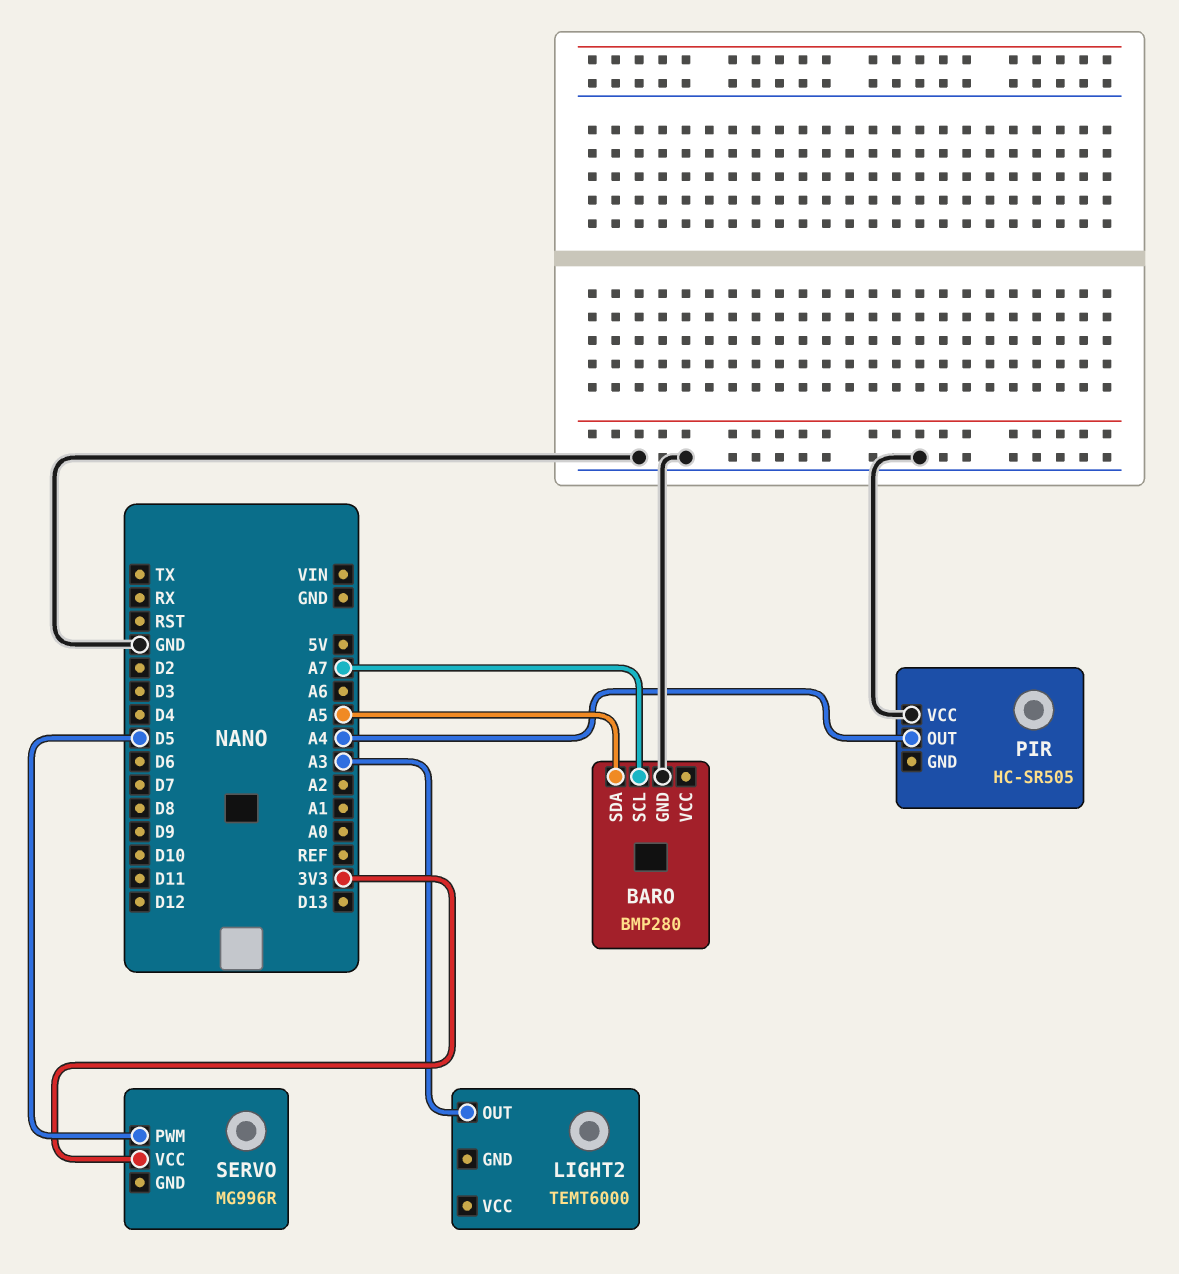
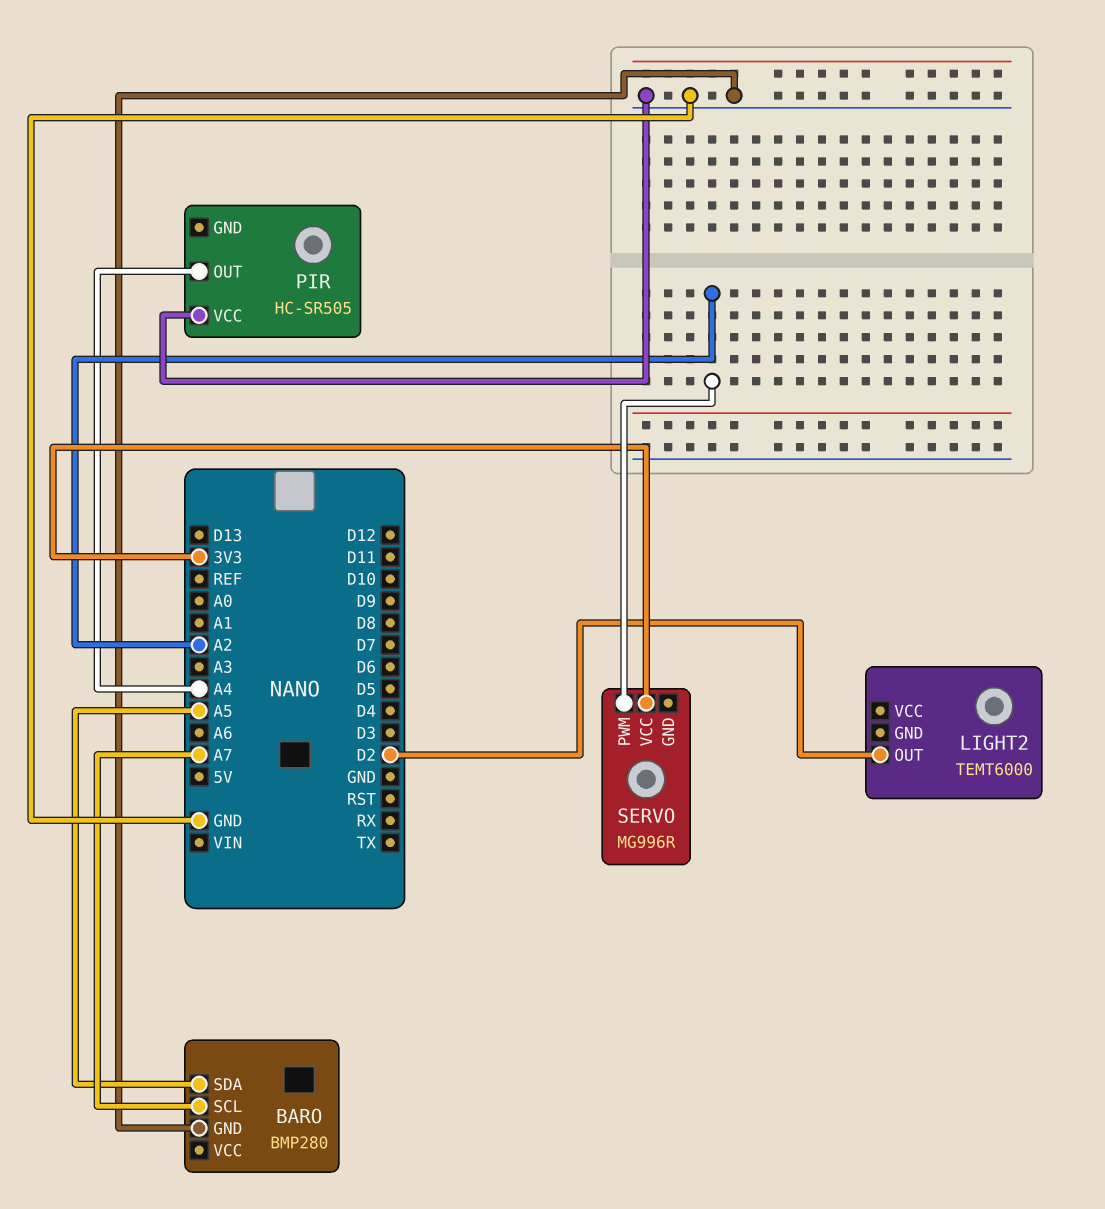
LIGHT2 pin OUT: A3 -> D2
SERVO pin PWM: D5 -> A2

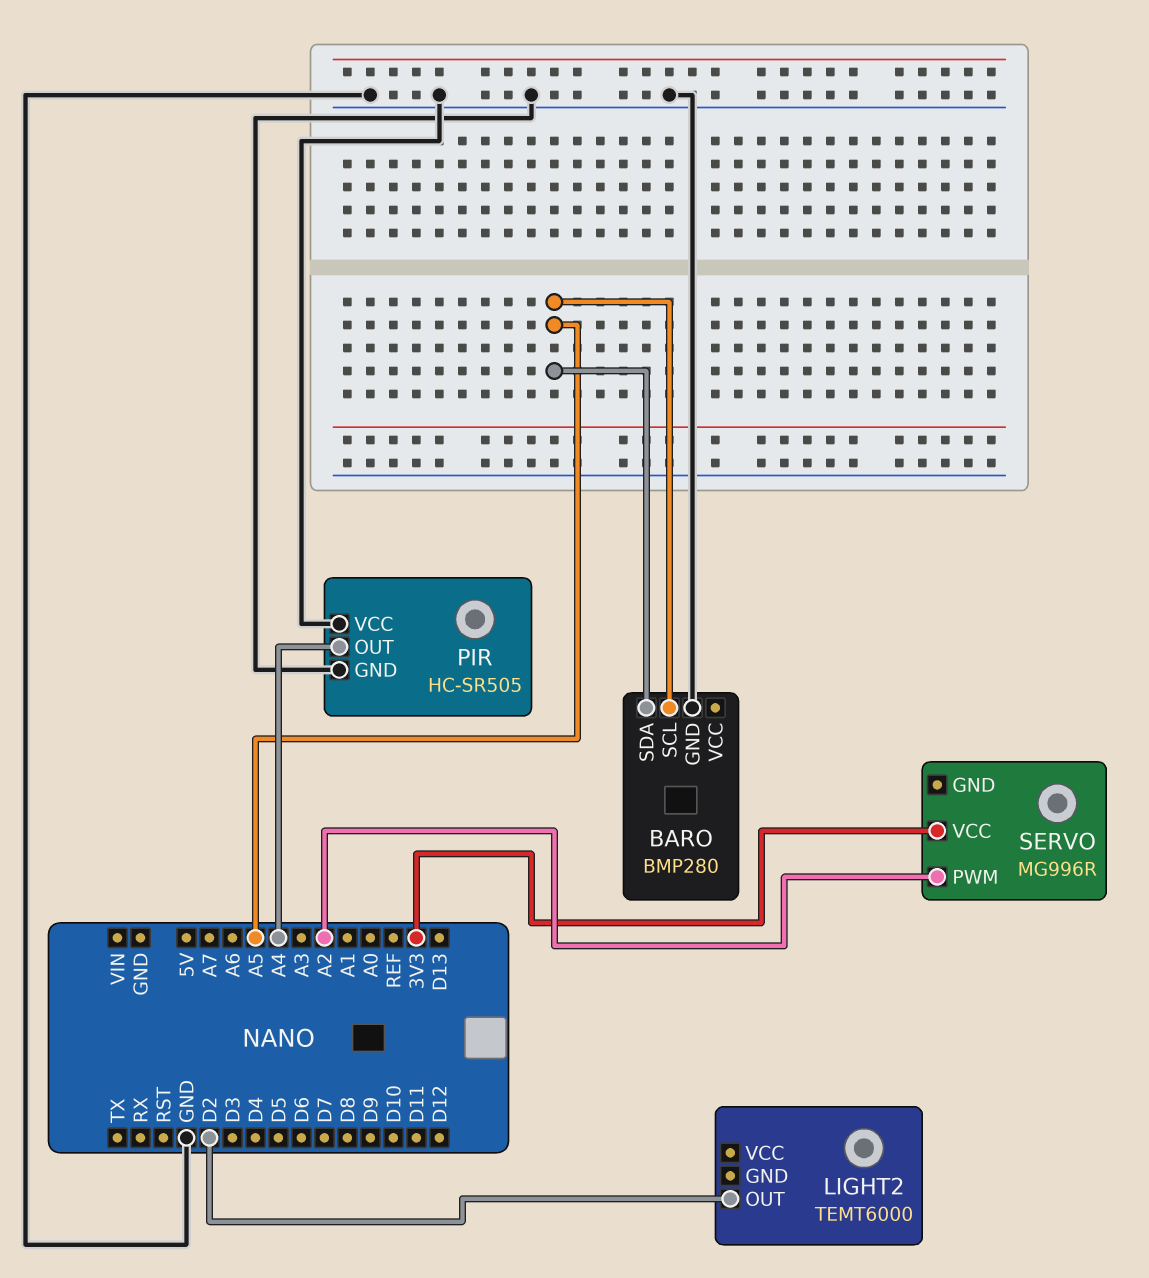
BARO pin SCL: A7 -> A5
PIR pin GND: none -> GND

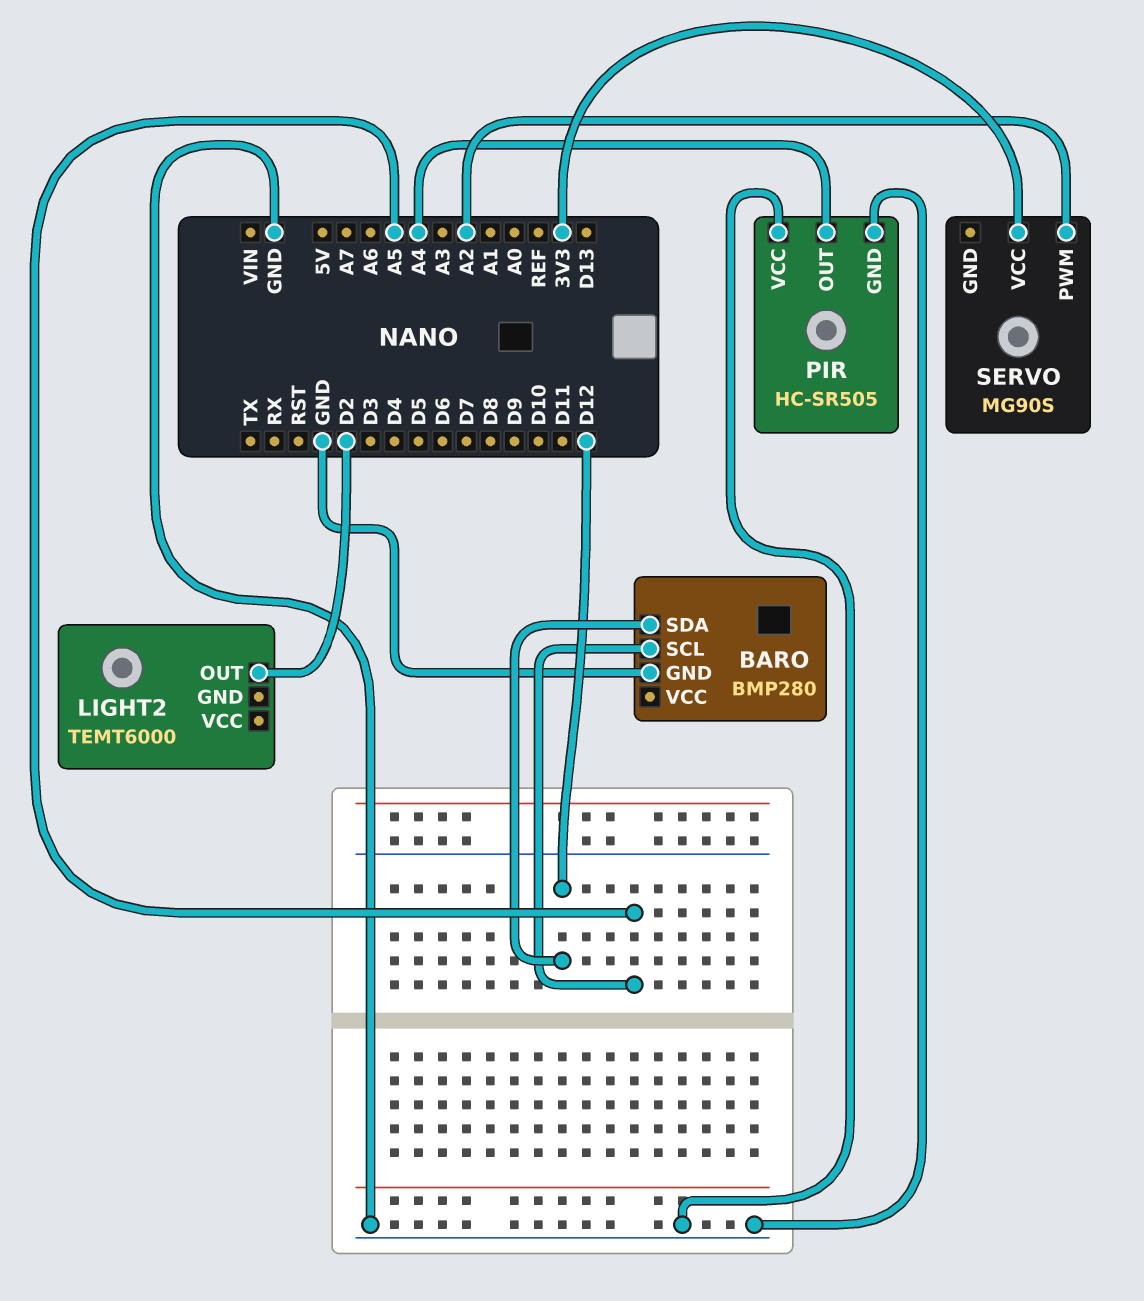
BARO pin SDA: A5 -> D12
SERVO: MG996R -> MG90S

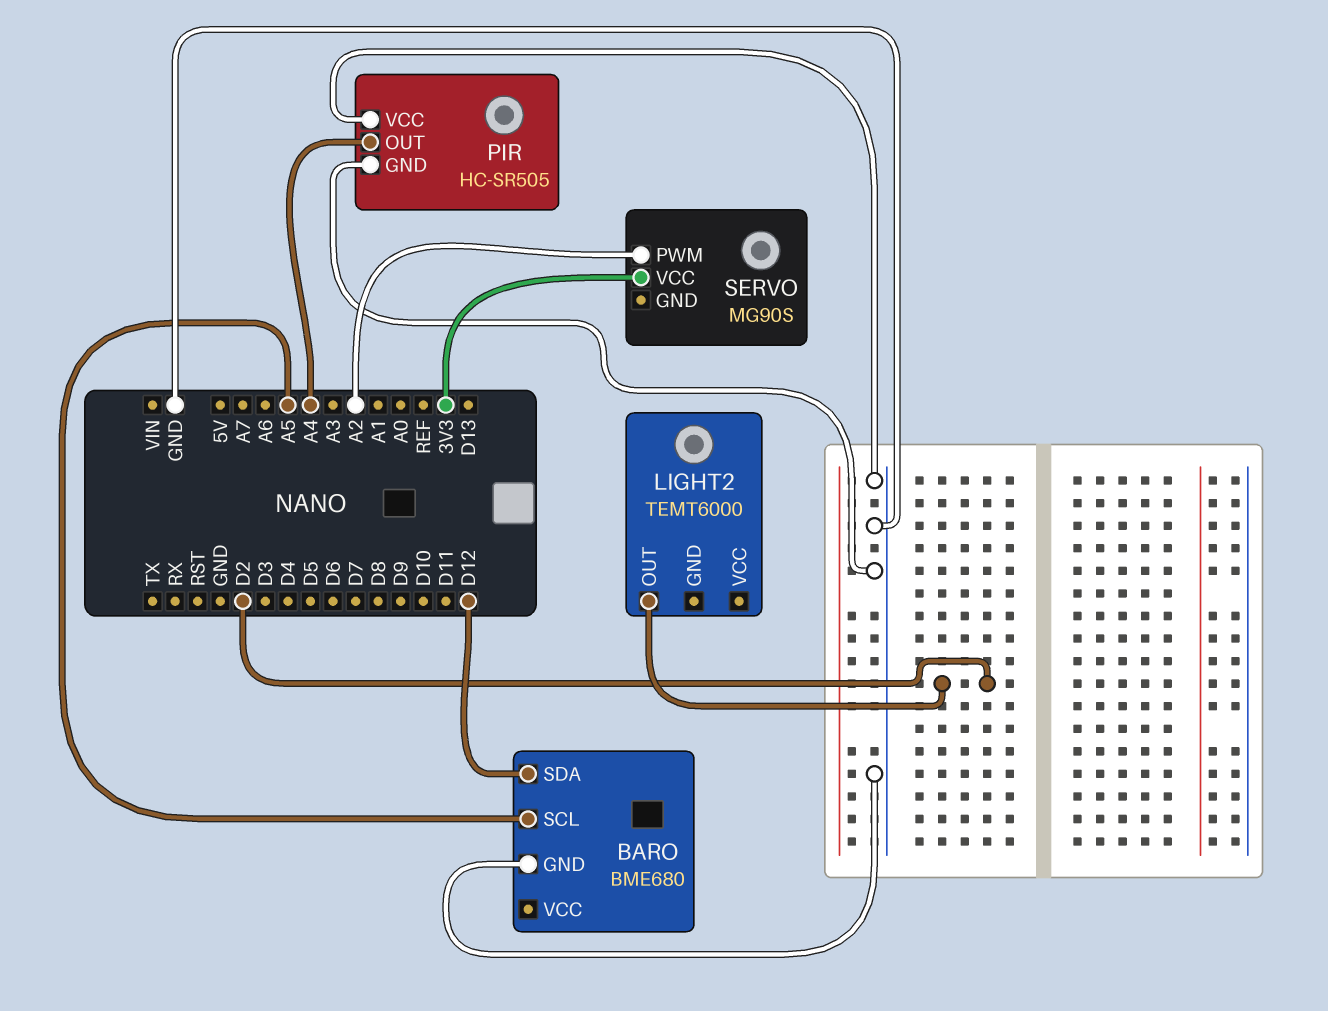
BARO: BMP280 -> BME680

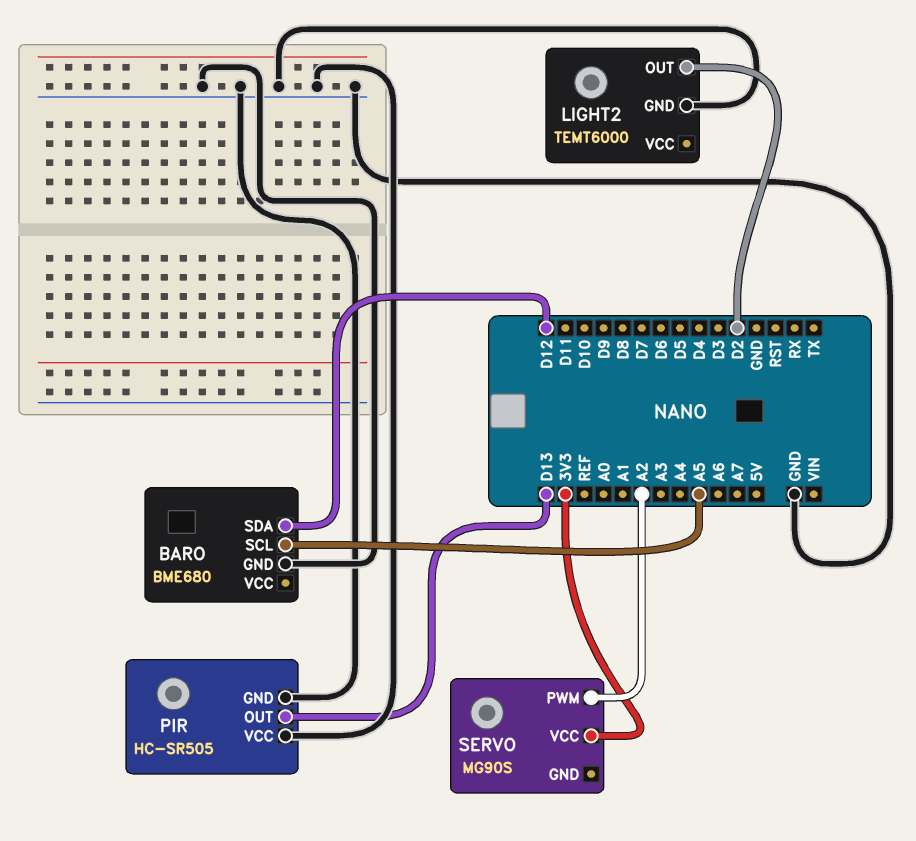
LIGHT2 pin GND: none -> GND
PIR pin OUT: A4 -> D13

